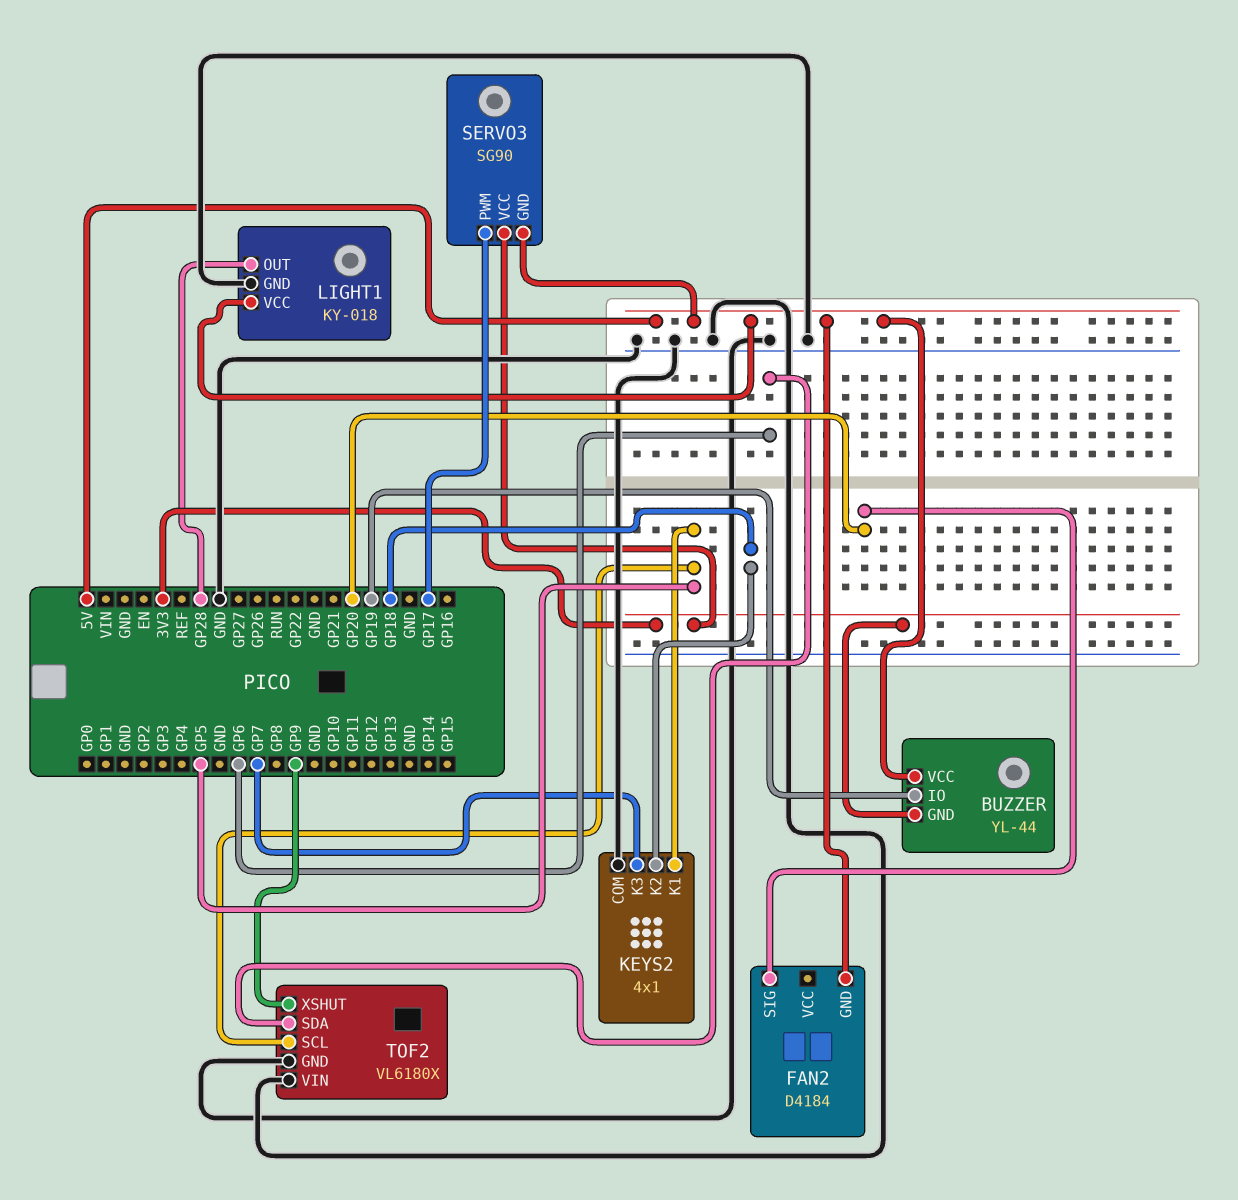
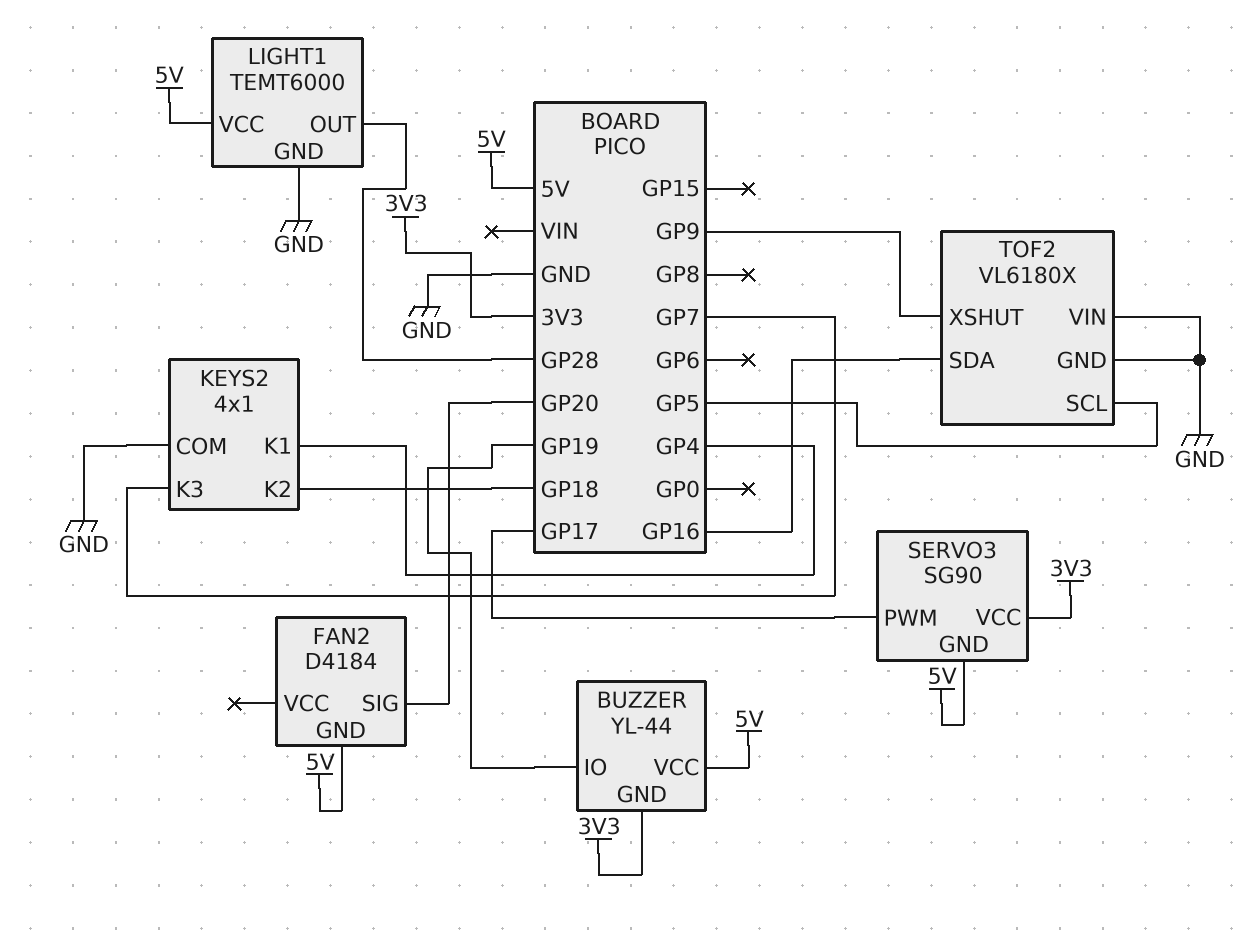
KEYS2 pin K1: GP5 -> GP4
LIGHT1: KY-018 -> TEMT6000
TOF2 pin SDA: GP6 -> GP16

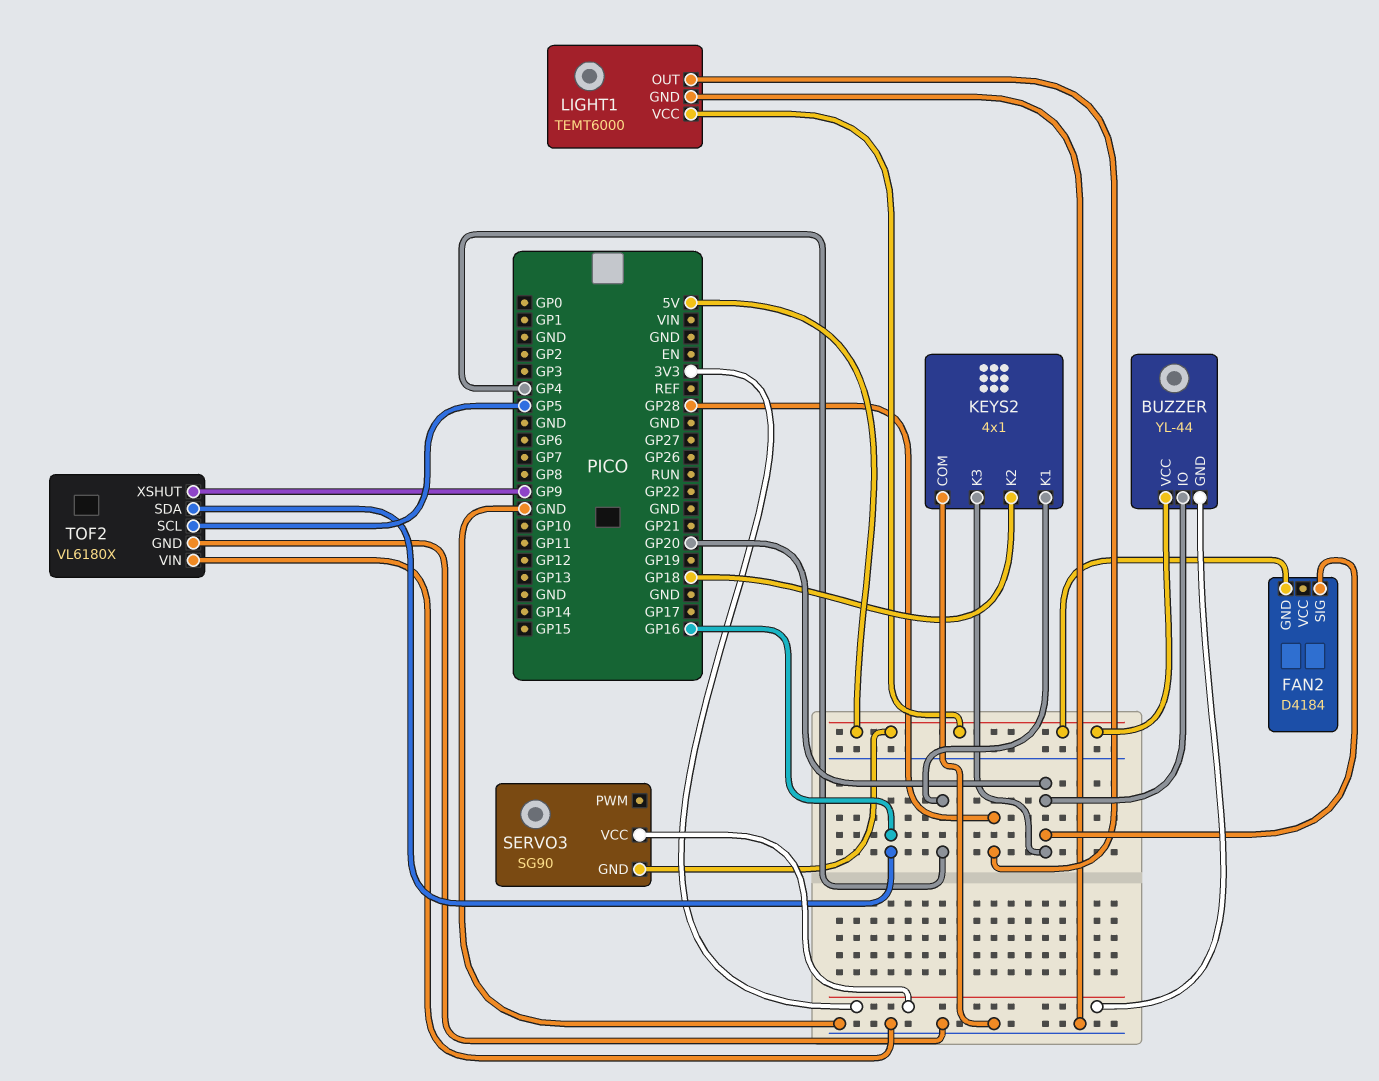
BUZZER pin IO: GP19 -> GP20
KEYS2 pin K3: GP7 -> GP20
SERVO3 pin PWM: GP17 -> none

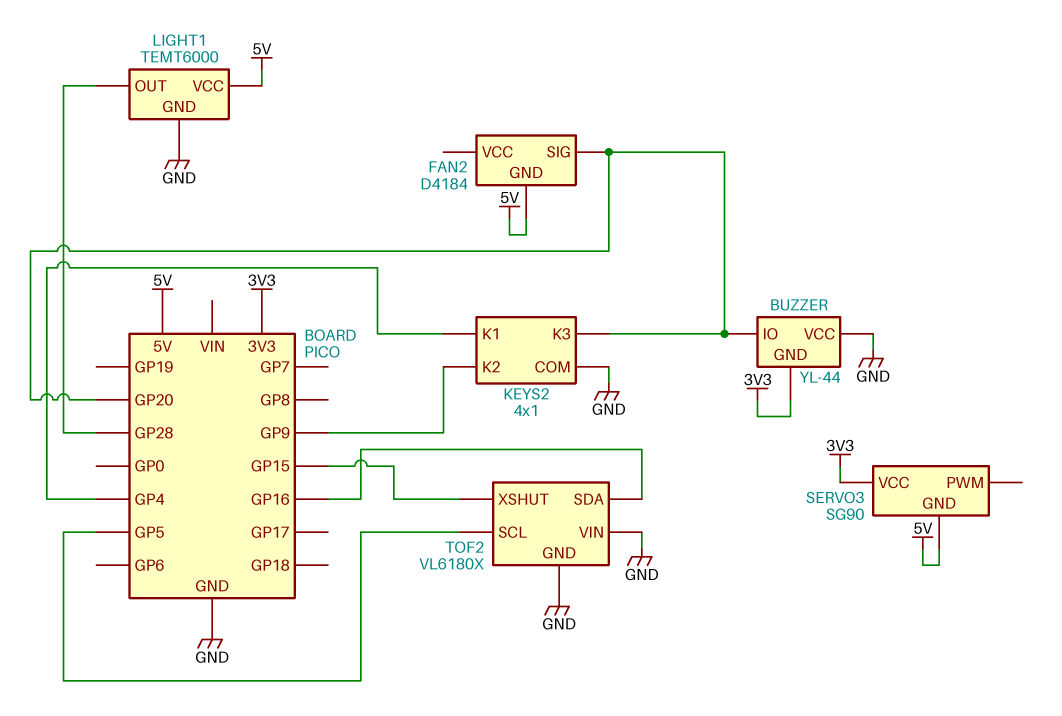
BUZZER pin VCC: 5V -> GND
KEYS2 pin K2: GP18 -> GP9
TOF2 pin XSHUT: GP9 -> GP15

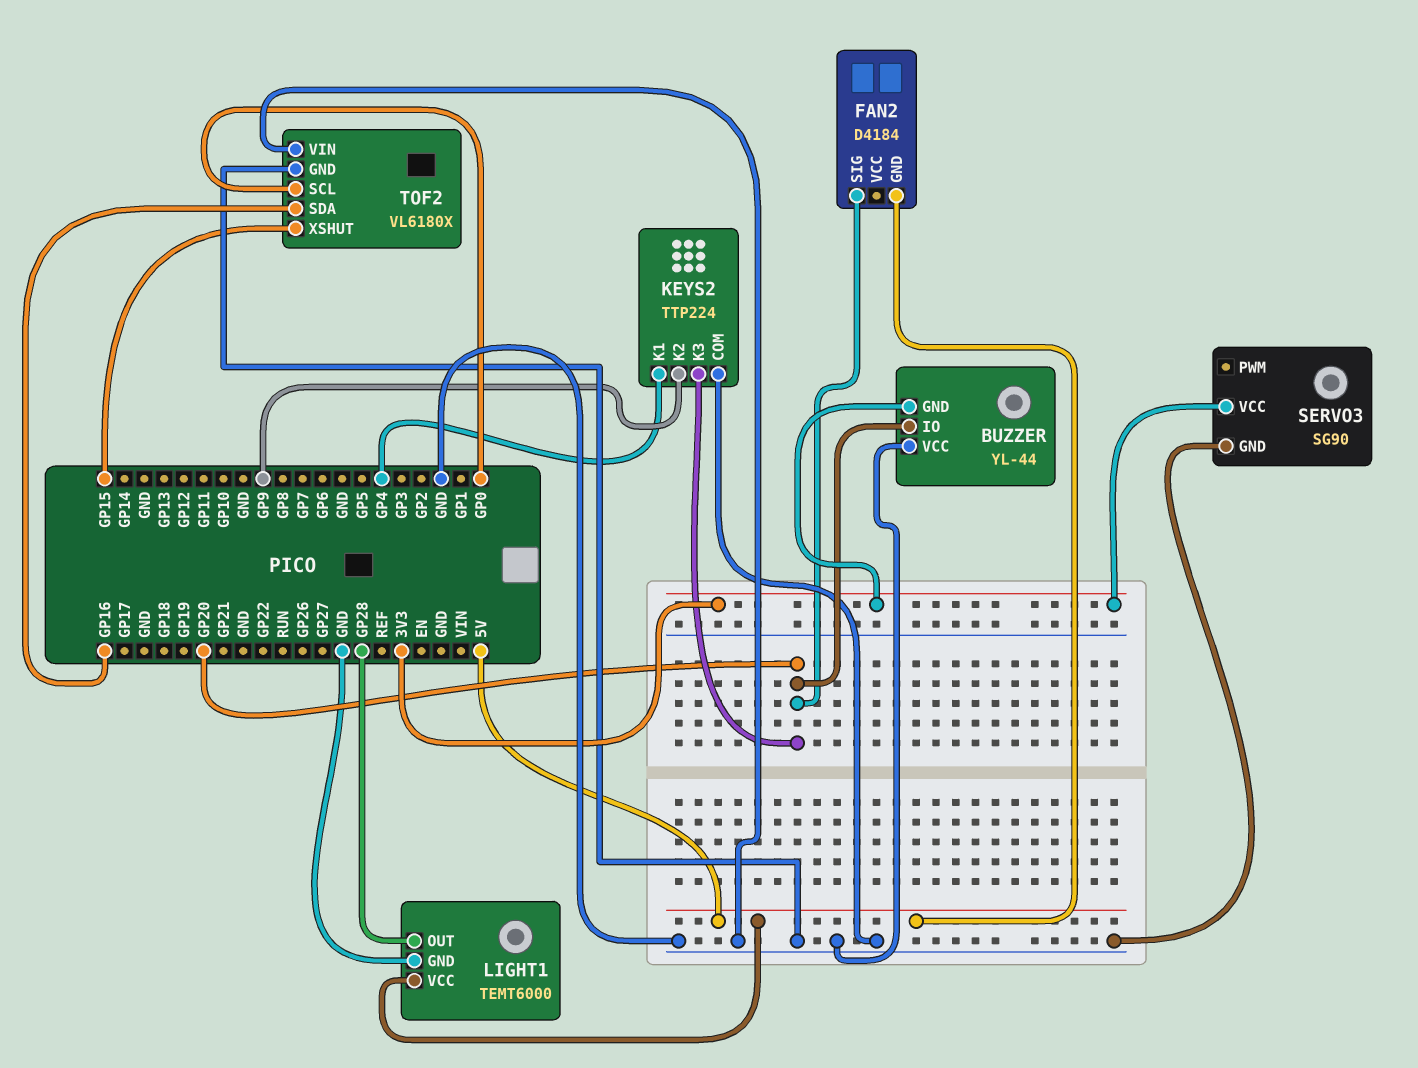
KEYS2: 4x1 -> TTP224
SERVO3 pin GND: 5V -> GND
TOF2 pin SCL: GP5 -> GP0

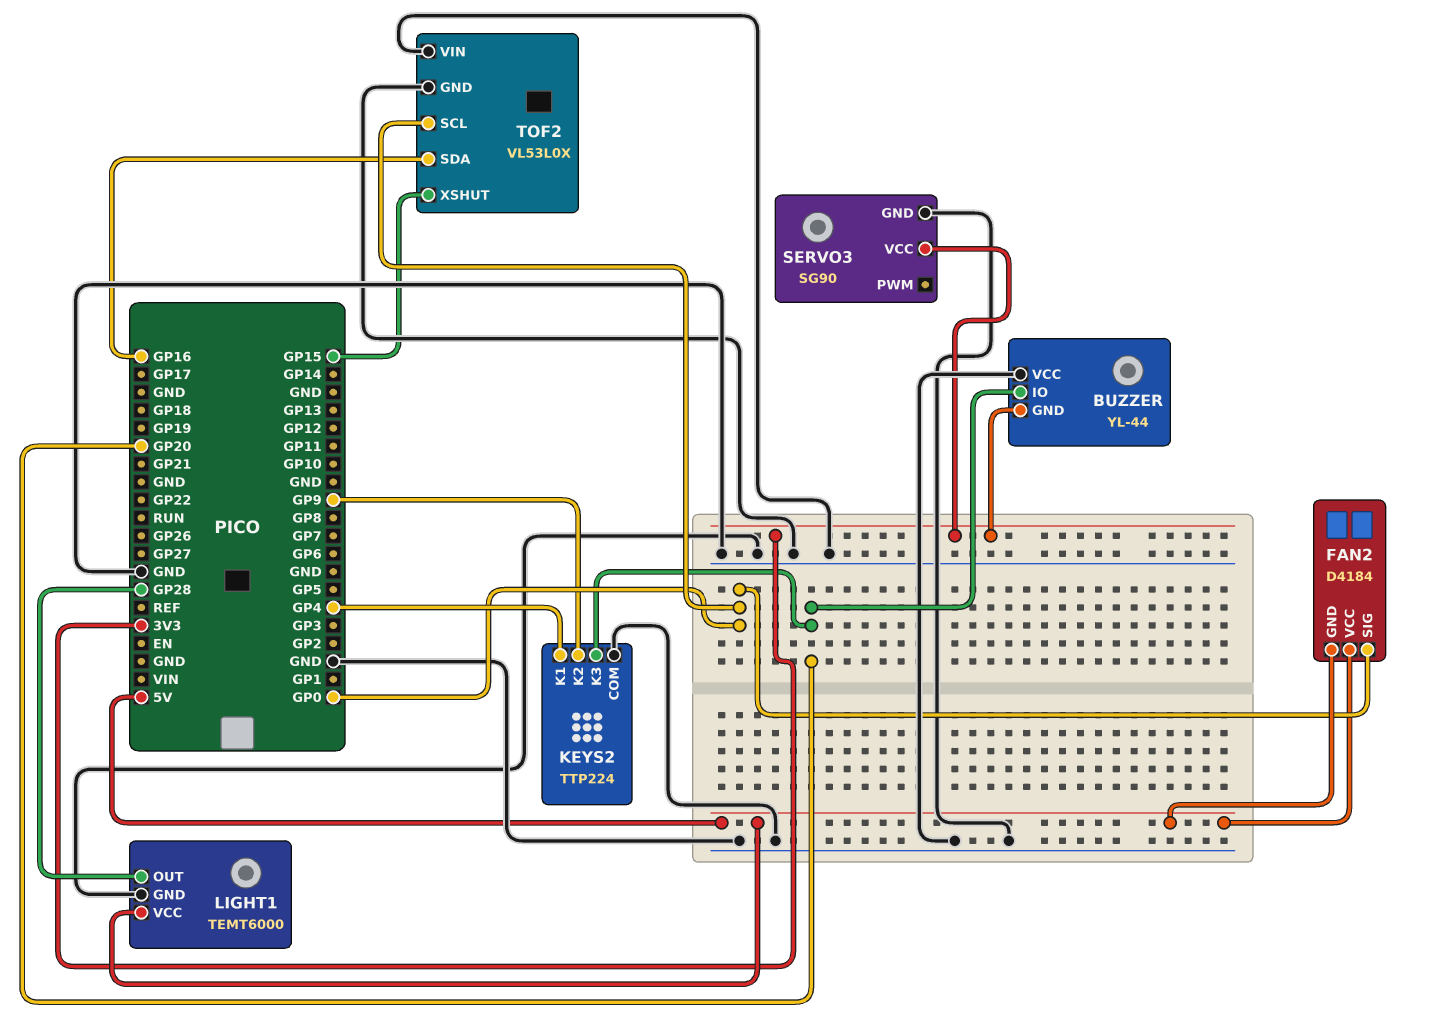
FAN2 pin SIG: GP20 -> GP0
FAN2 pin VCC: none -> 5V
TOF2: VL6180X -> VL53L0X

